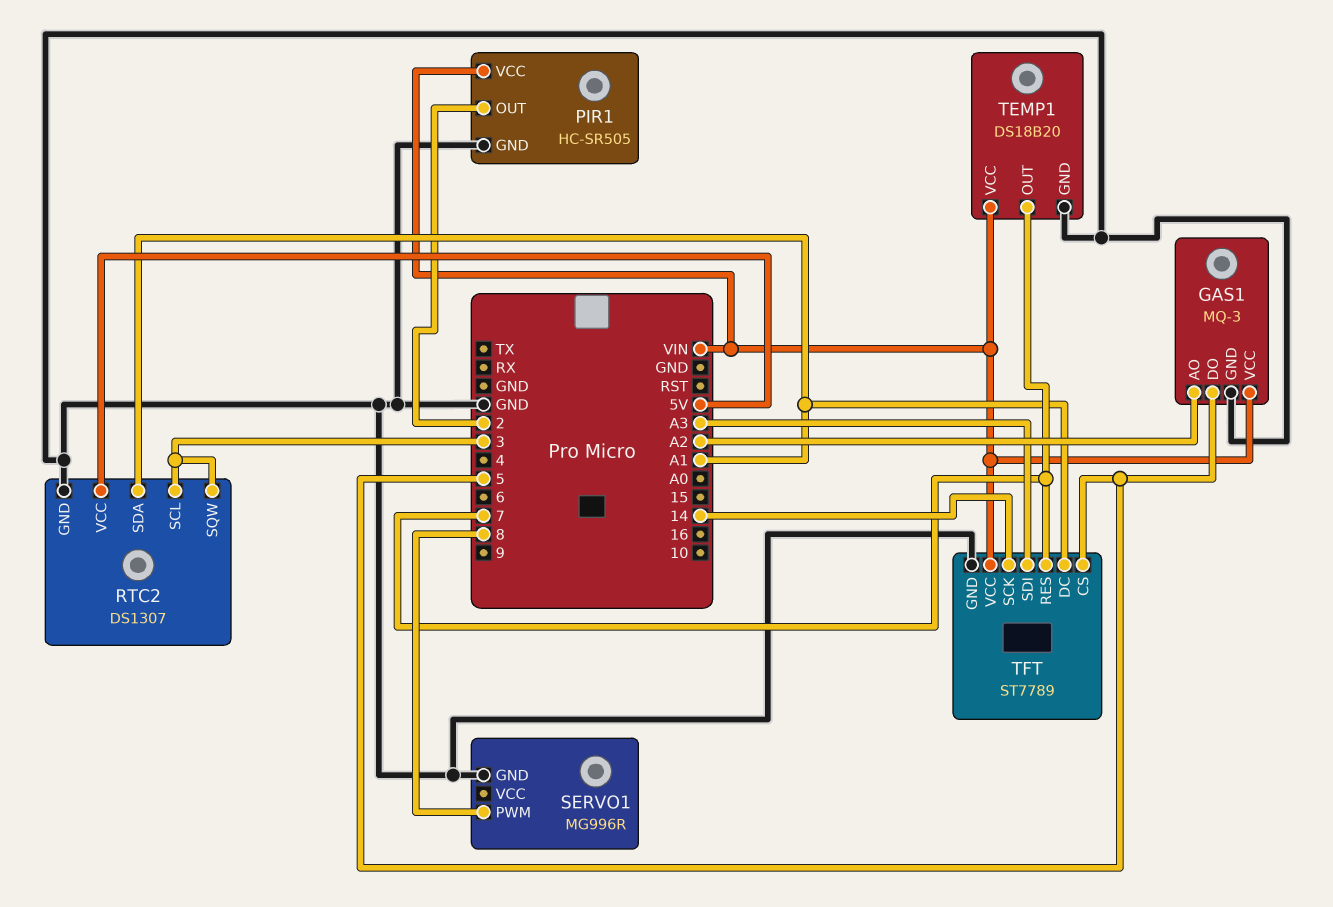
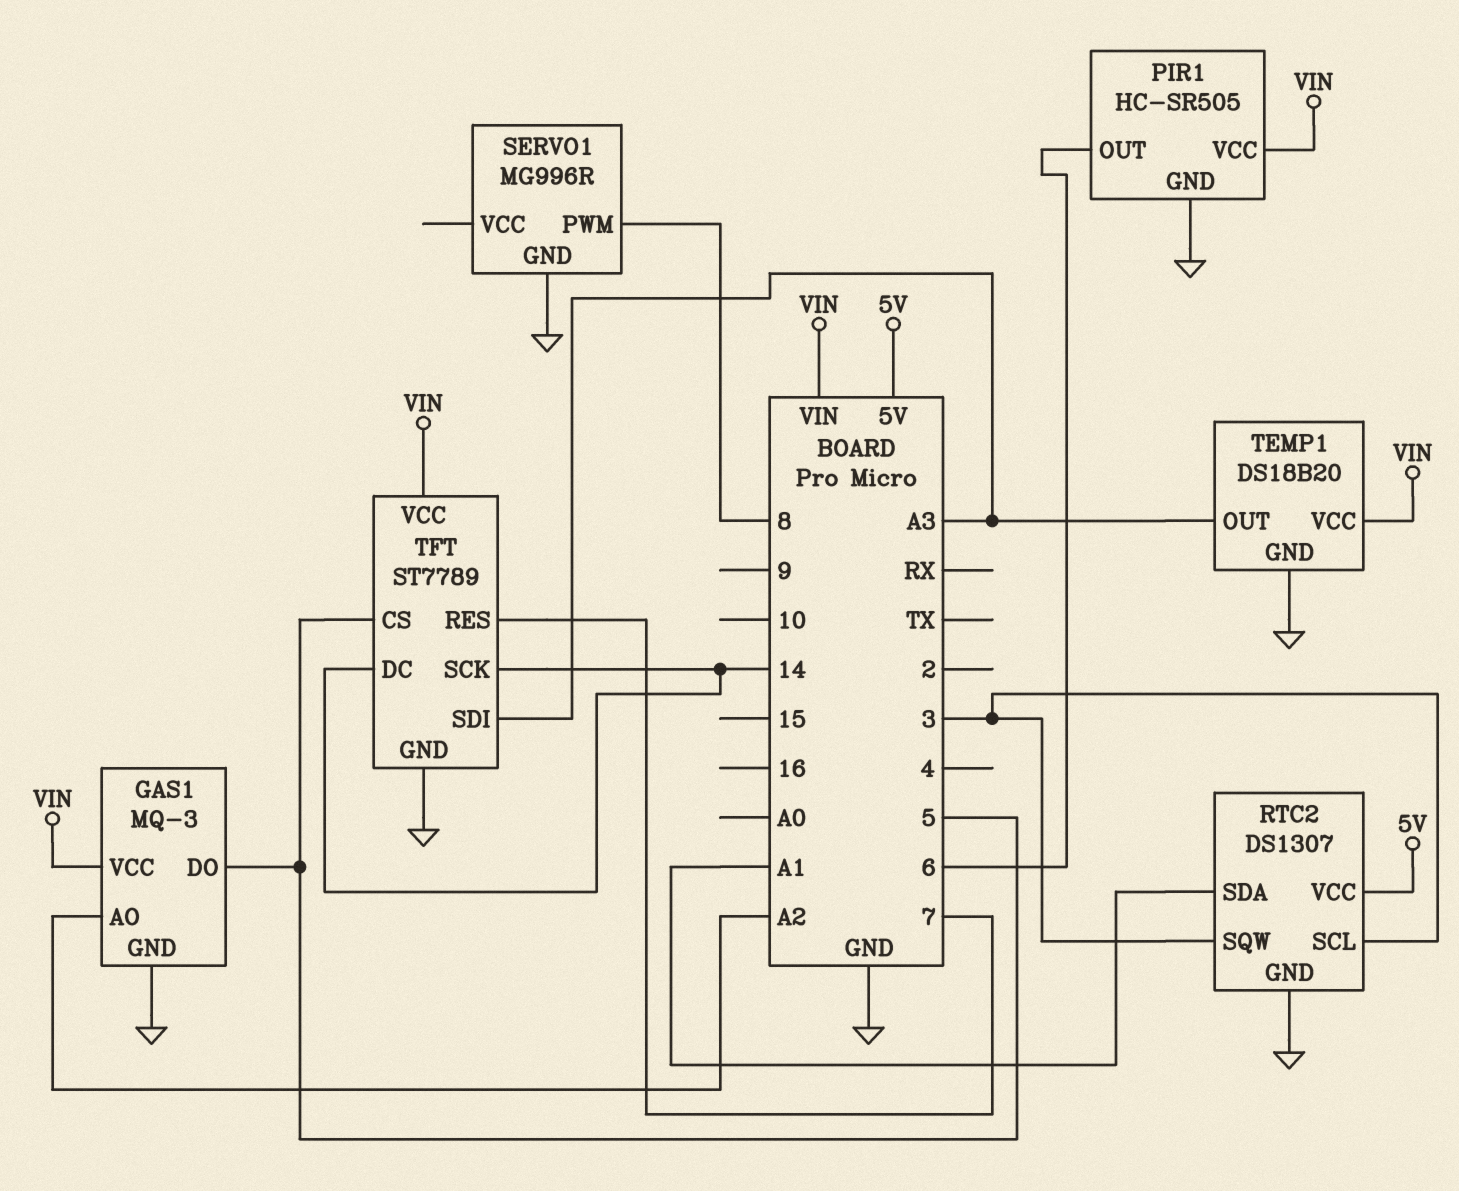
PIR1 pin OUT: 2 -> 6
TEMP1 pin OUT: 7 -> A3
TFT pin DC: A1 -> 14

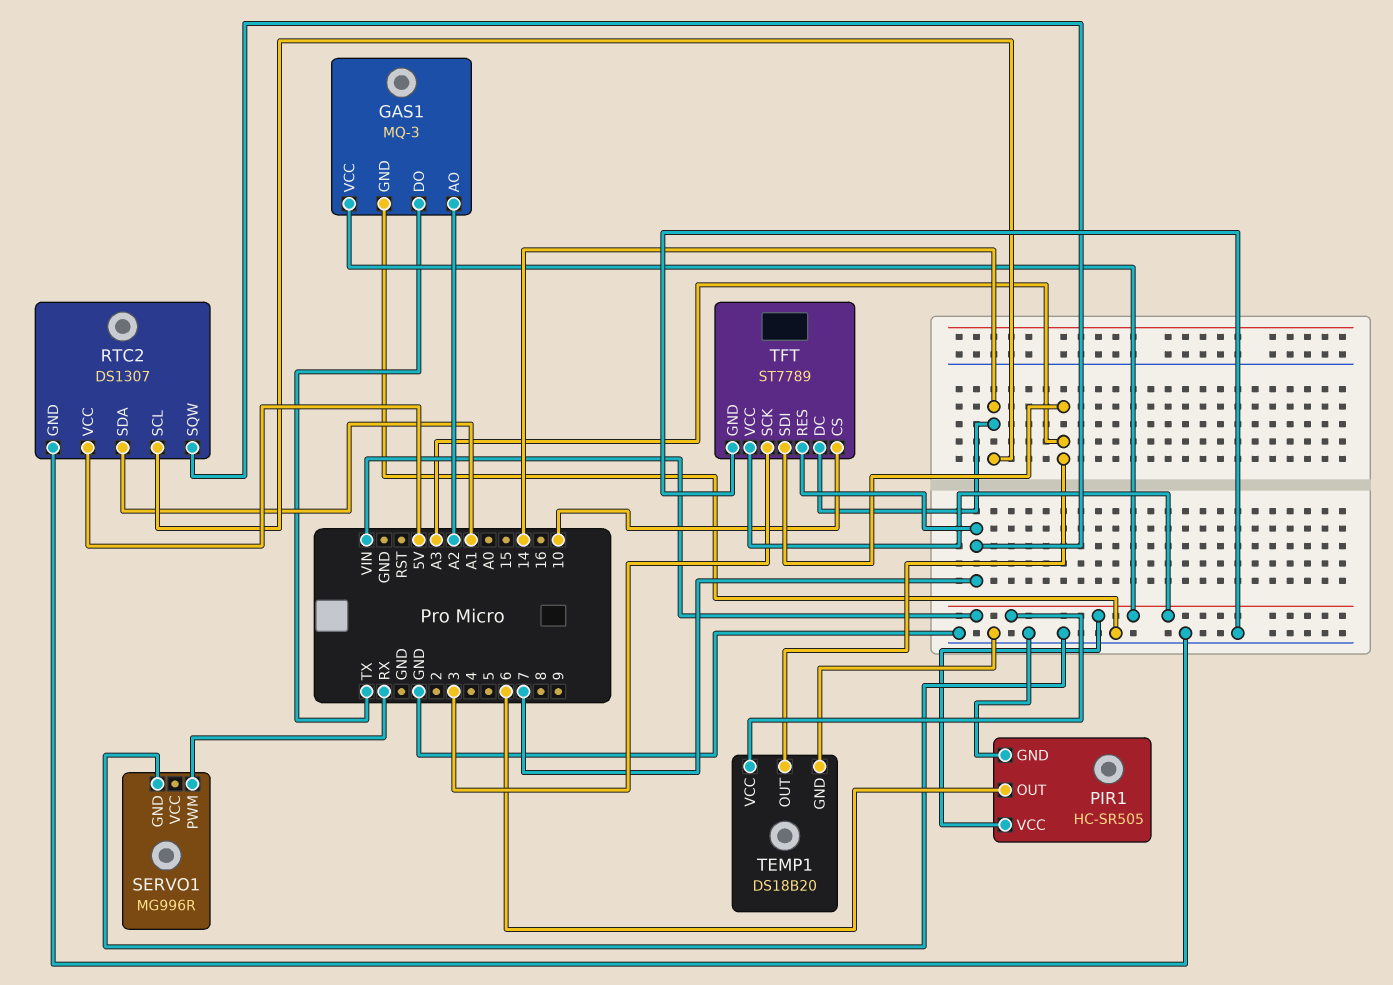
GAS1 pin DO: 5 -> TX
RTC2 pin SCL: 3 -> 14
RTC2 pin SQW: 3 -> 7
SERVO1 pin PWM: 8 -> RX
TFT pin CS: 5 -> 10
TFT pin SCK: 14 -> 3

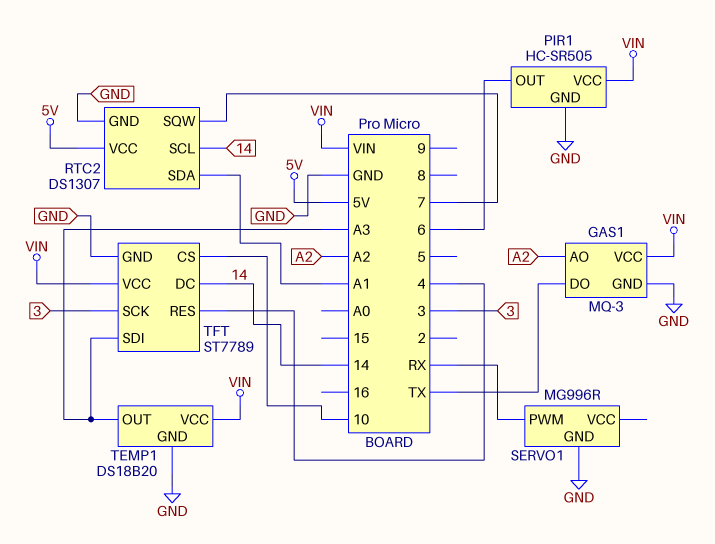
TFT pin RES: 7 -> 4

